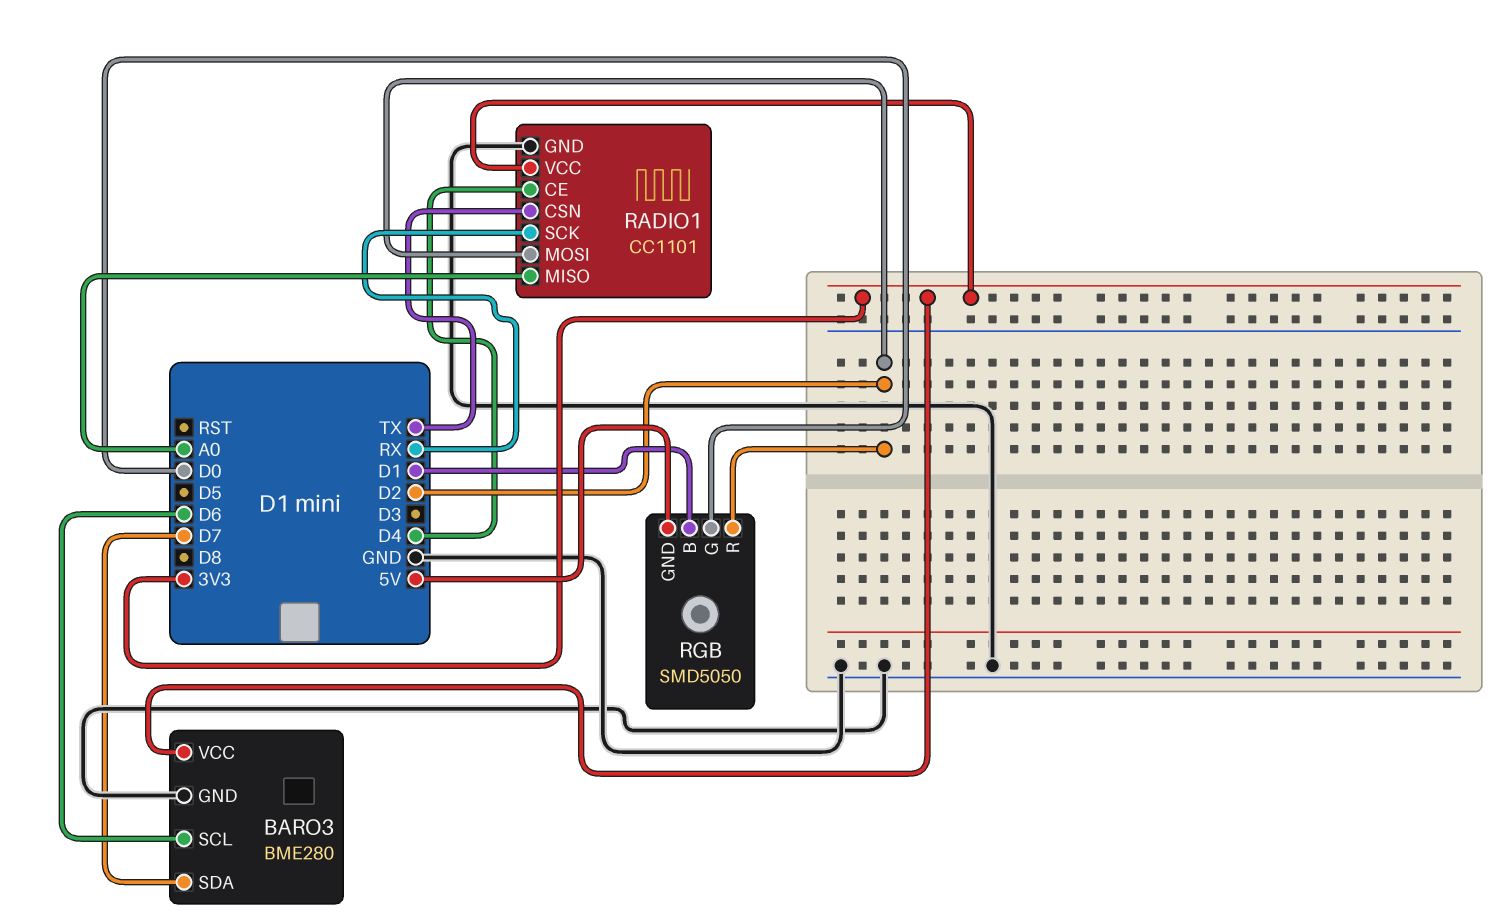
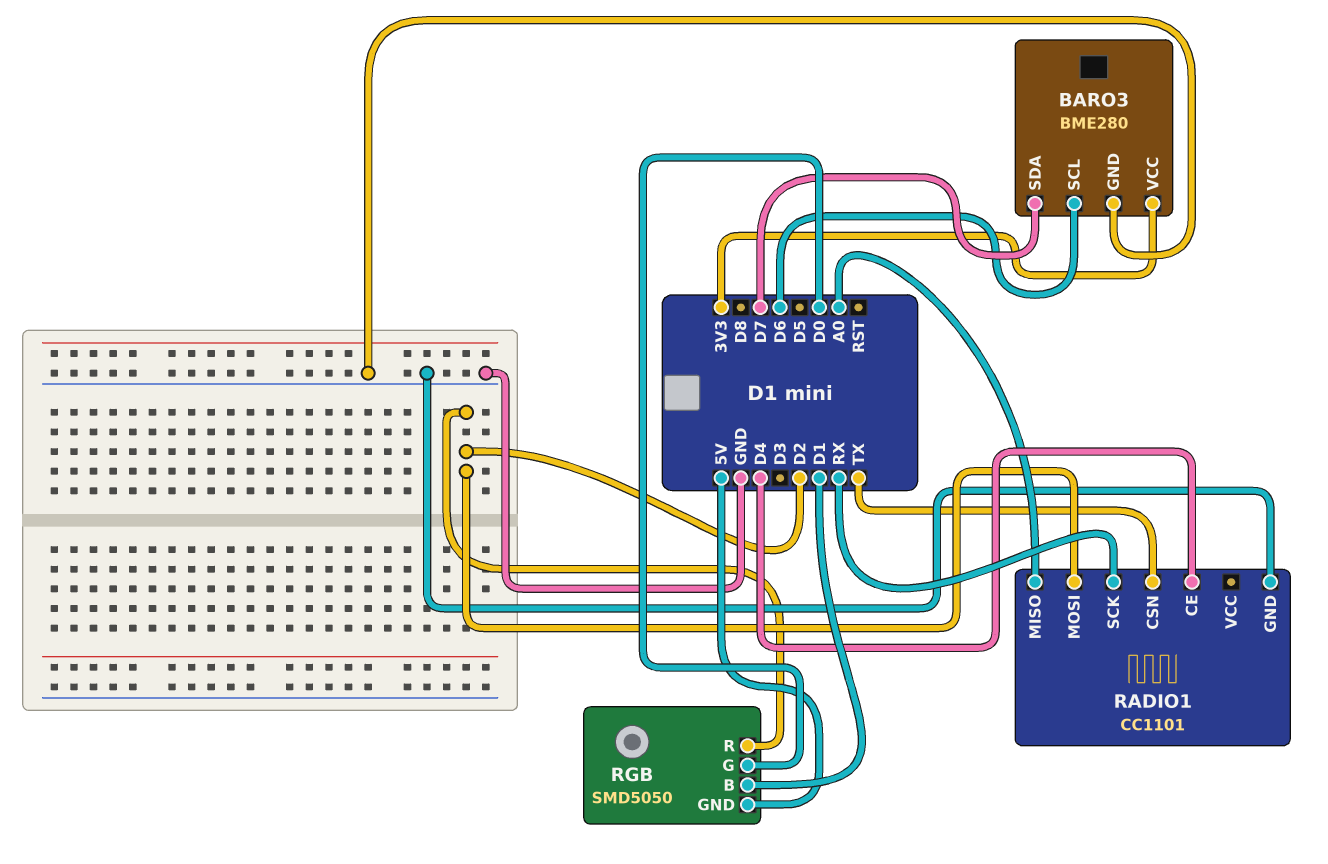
RADIO1 pin VCC: 3V3 -> none

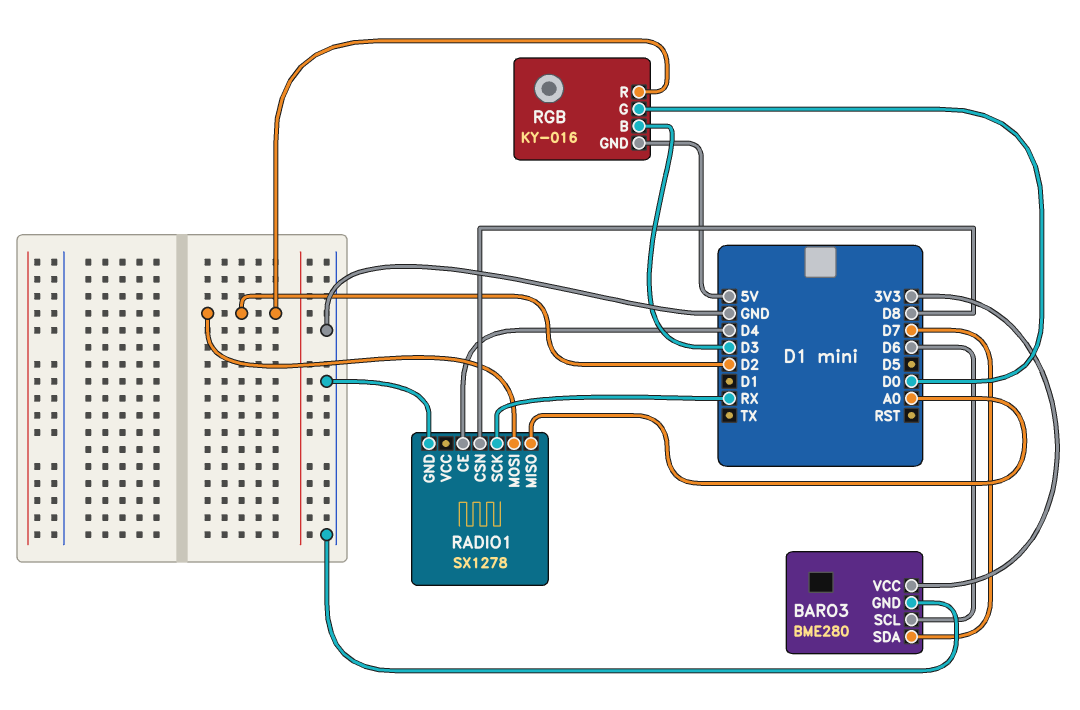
RADIO1: CC1101 -> SX1278
RADIO1 pin CSN: TX -> D8
RGB: SMD5050 -> KY-016
RGB pin B: D1 -> D3

